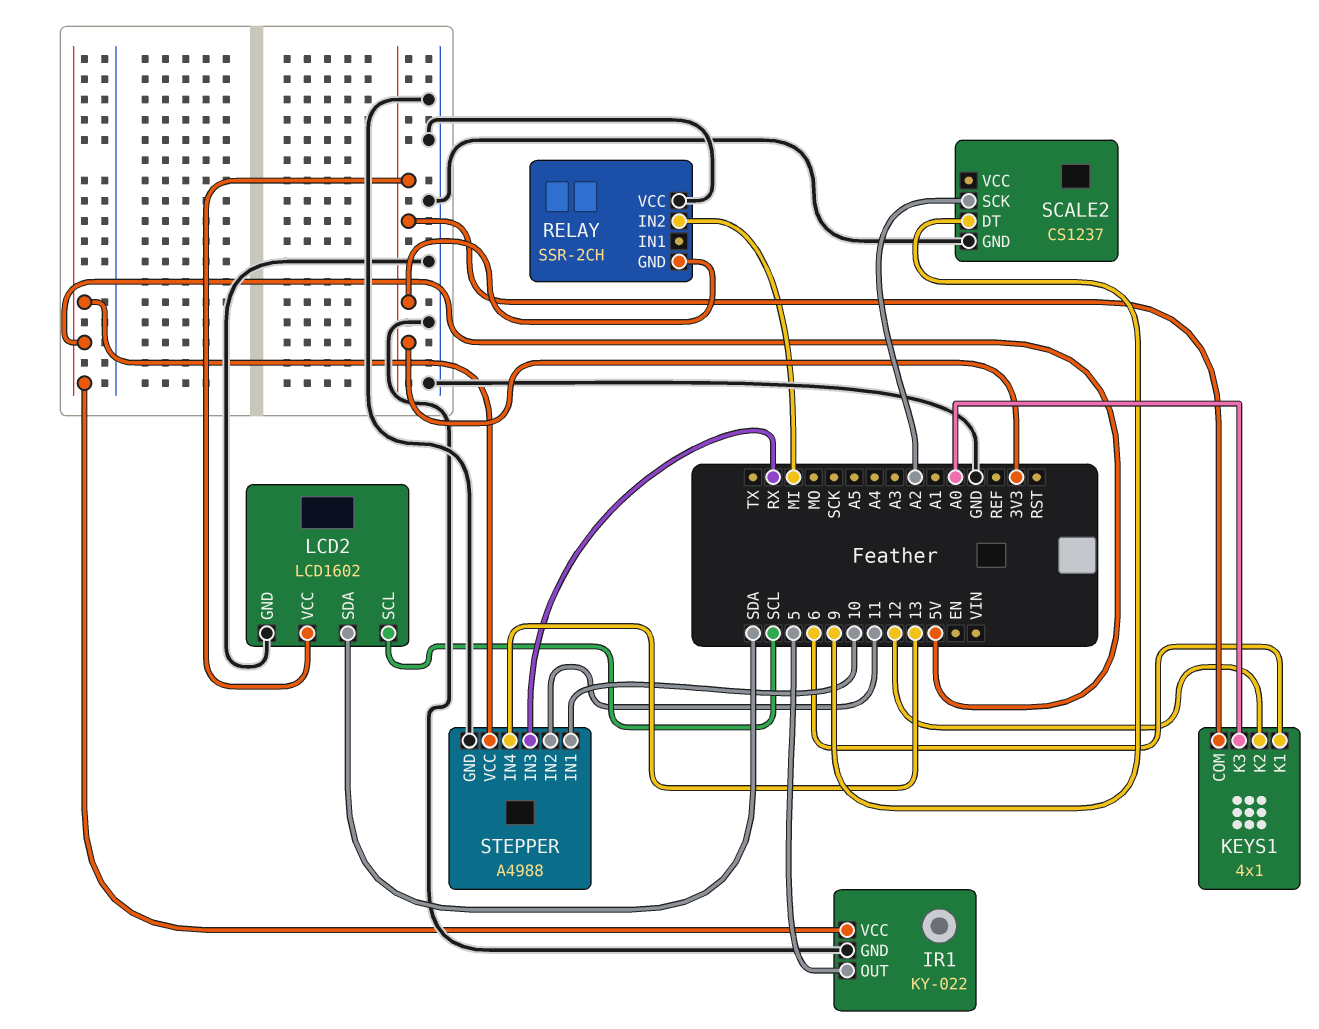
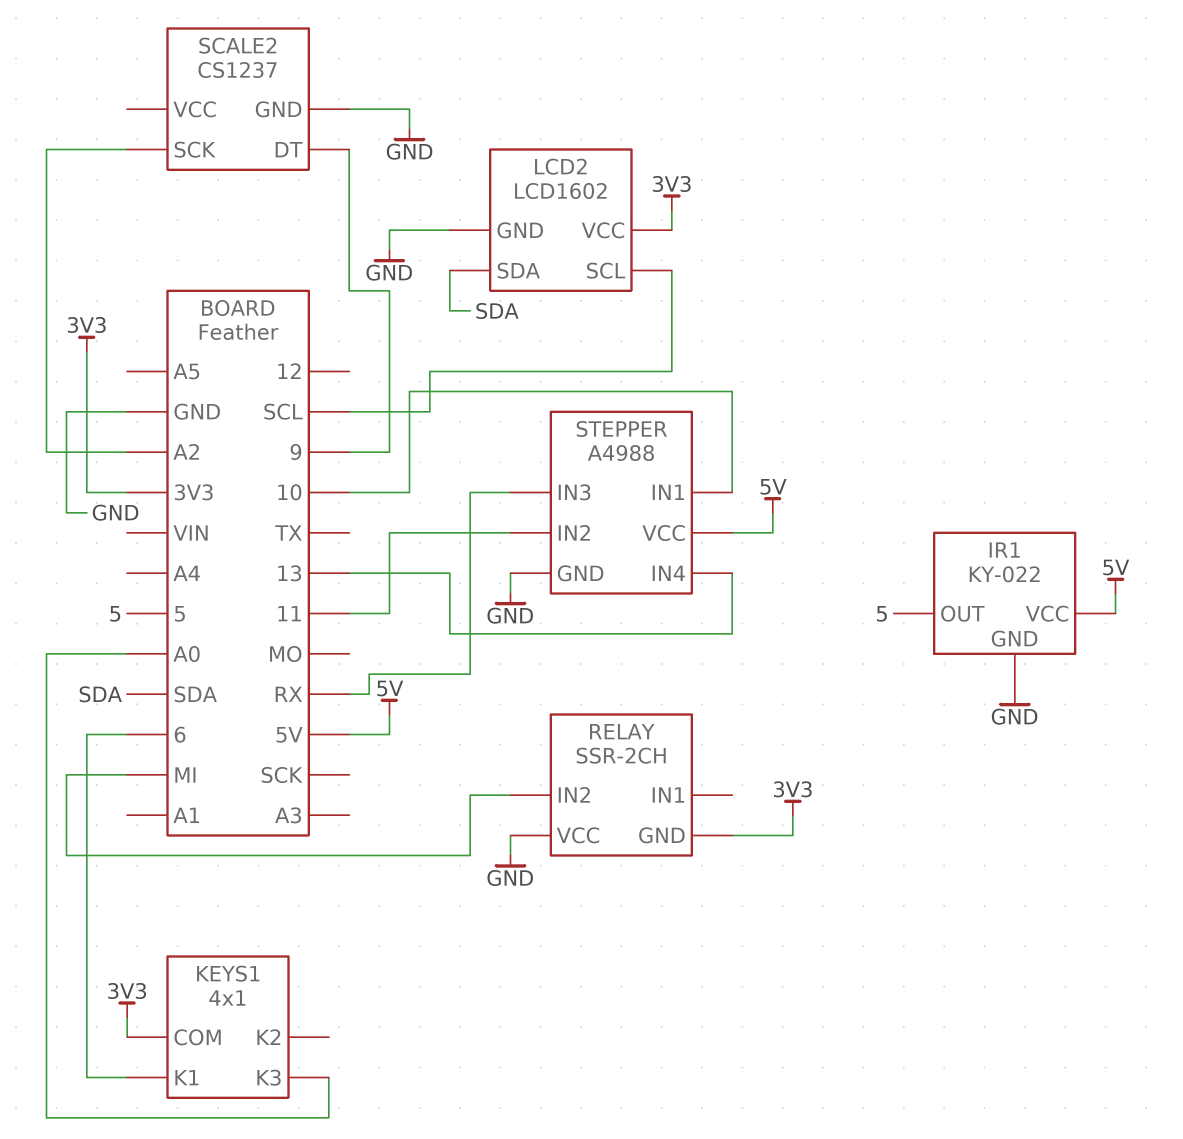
KEYS1 pin K2: 12 -> none

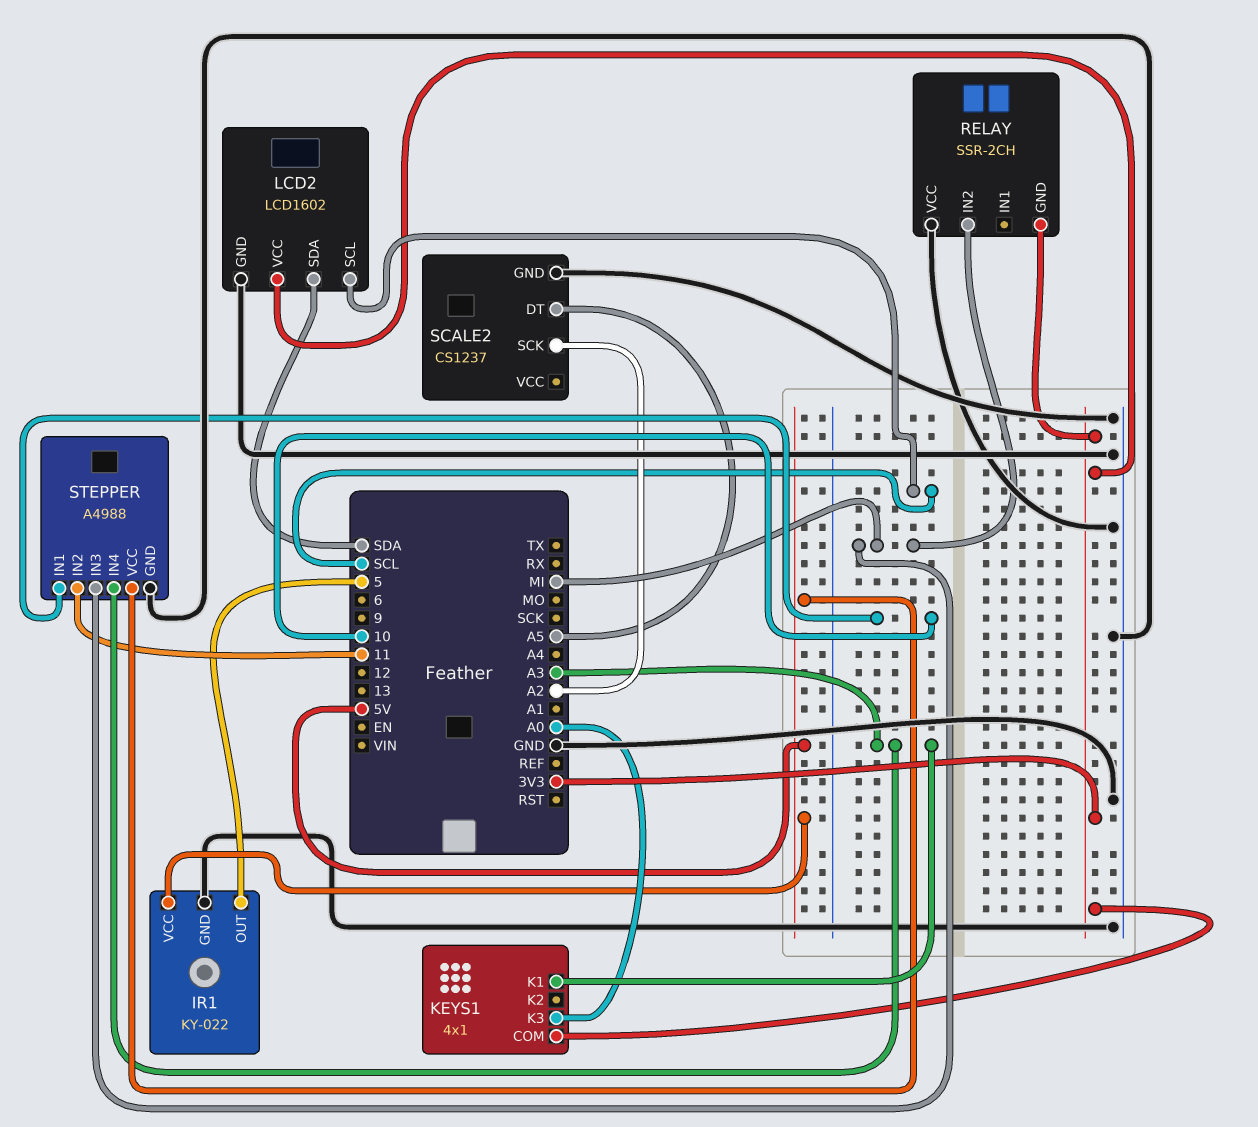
KEYS1 pin K1: 6 -> A3
SCALE2 pin DT: 9 -> A5
STEPPER pin IN3: RX -> MI
STEPPER pin IN4: 13 -> A3

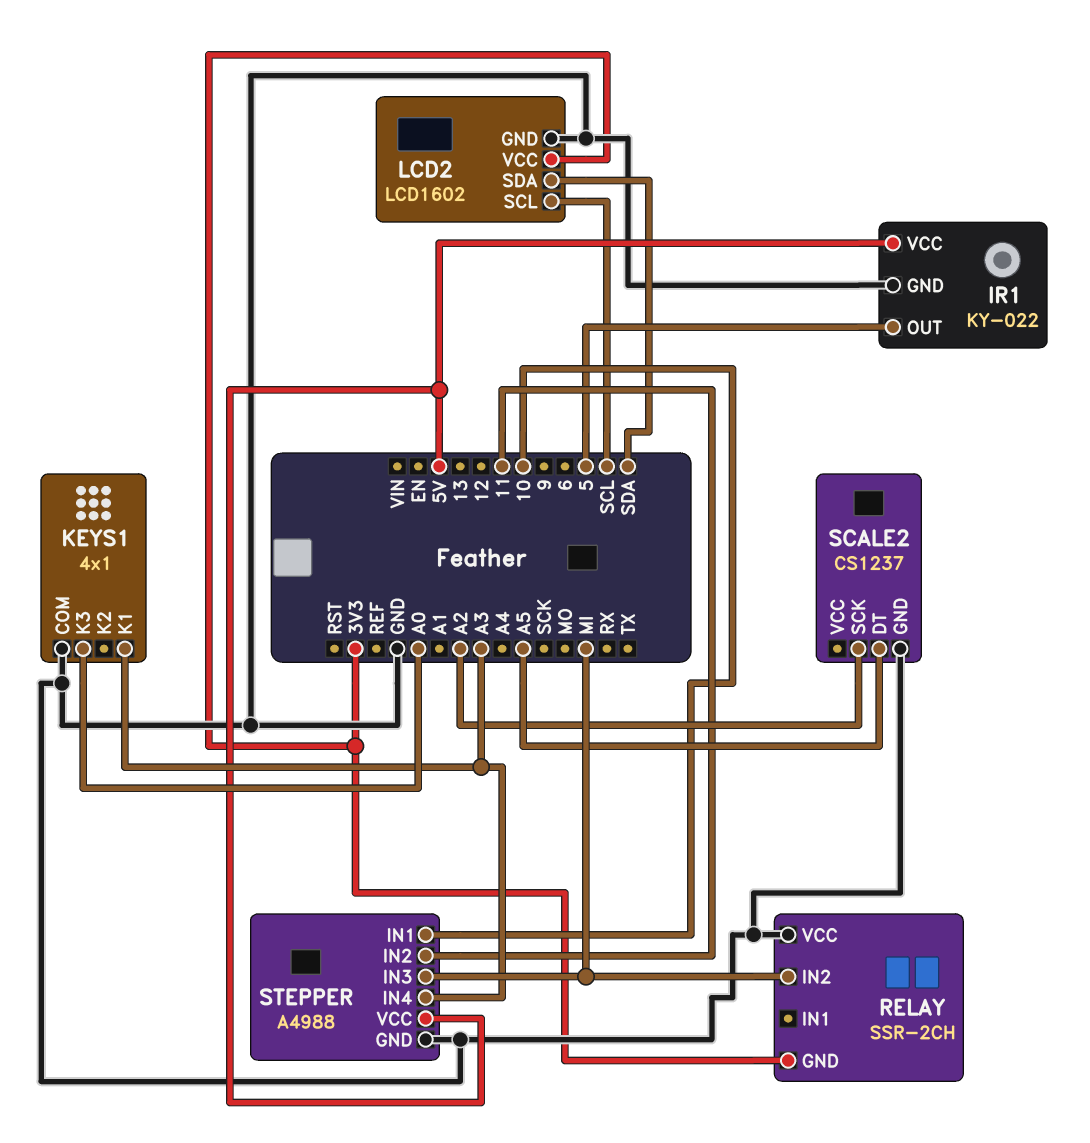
KEYS1 pin COM: 3V3 -> GND

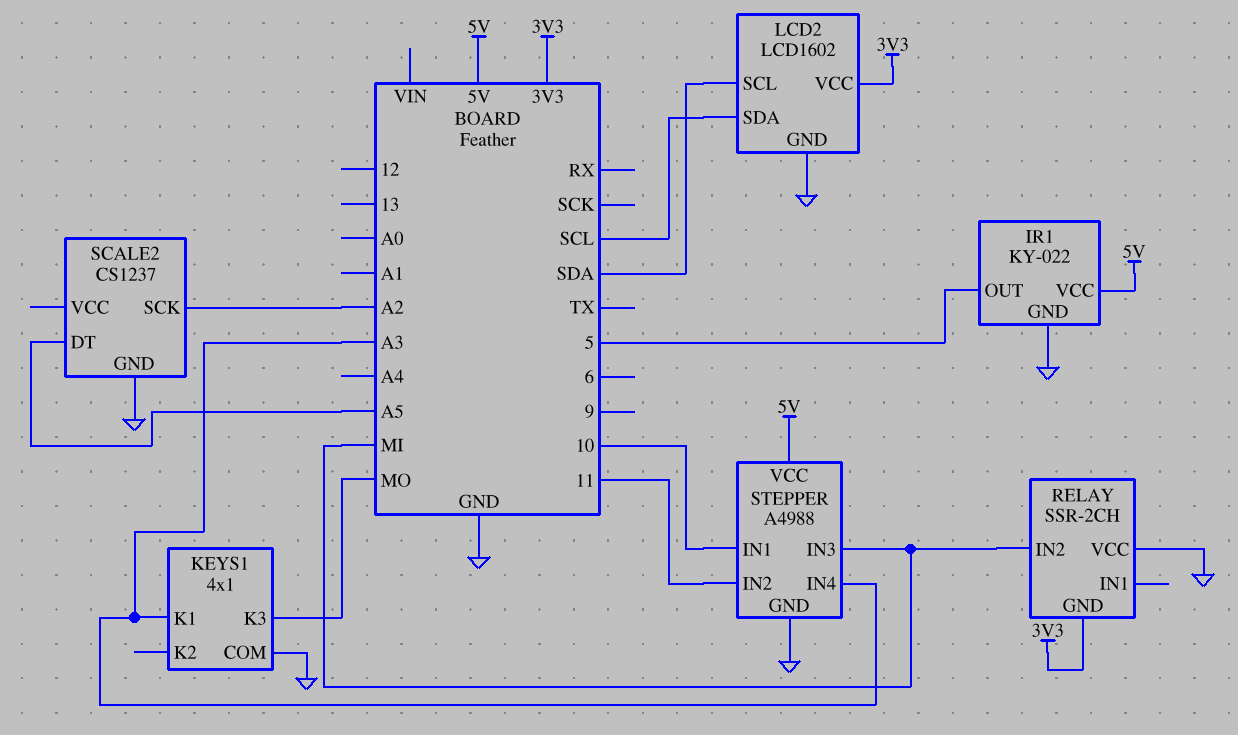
KEYS1 pin K3: A0 -> MO
LCD2 pin SCL: SCL -> SDA
LCD2 pin SDA: SDA -> SCL

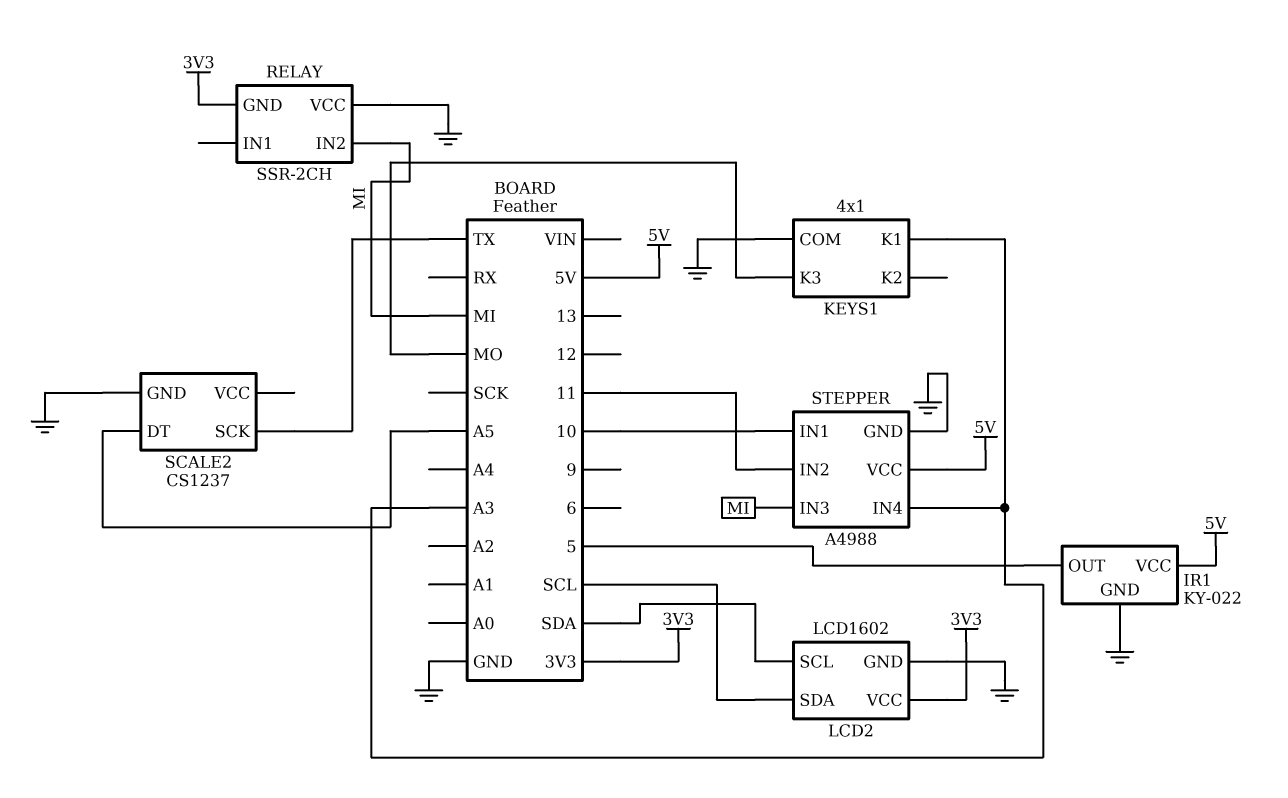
SCALE2 pin SCK: A2 -> TX

